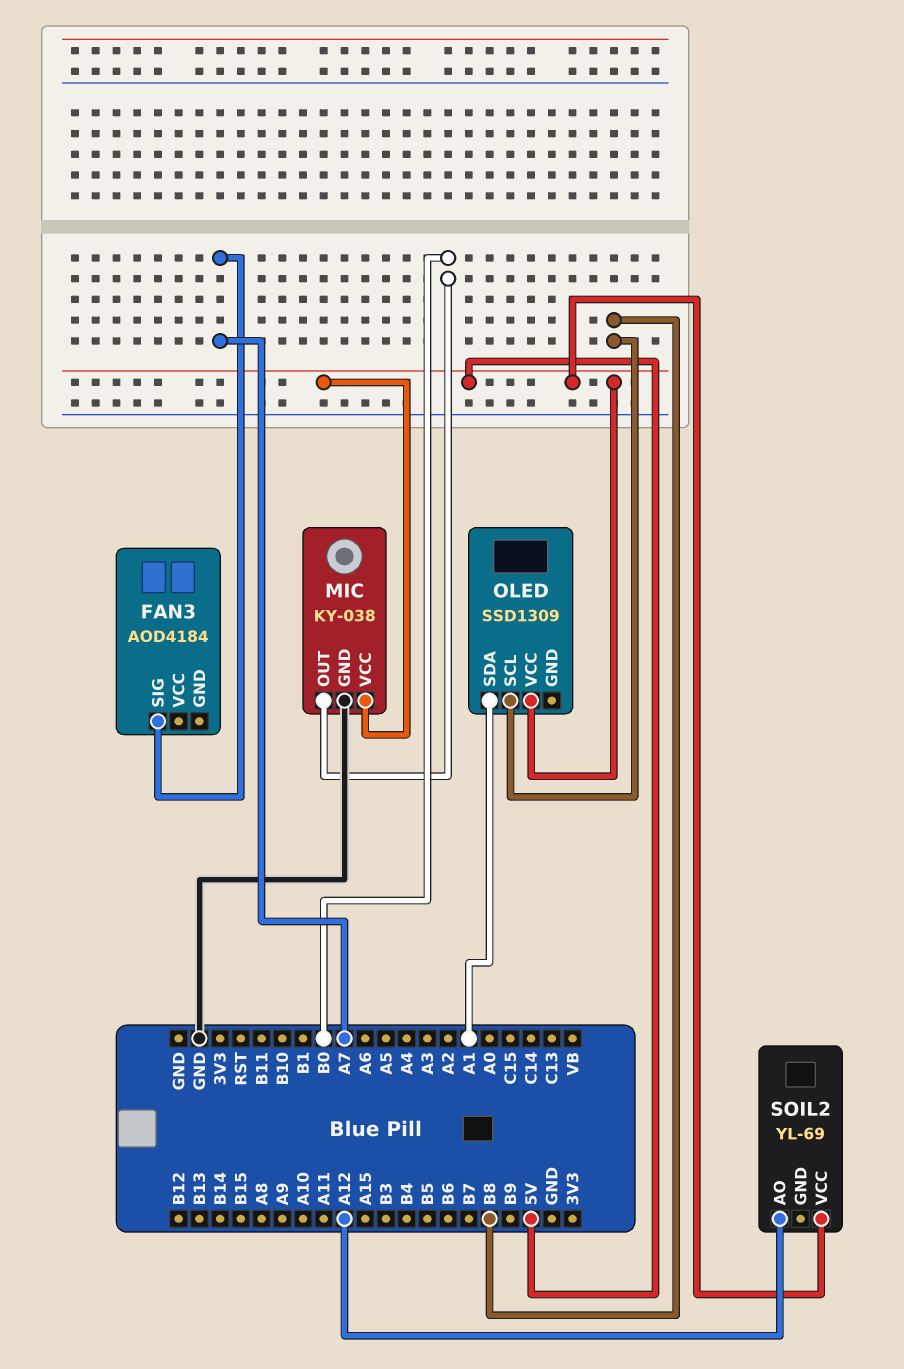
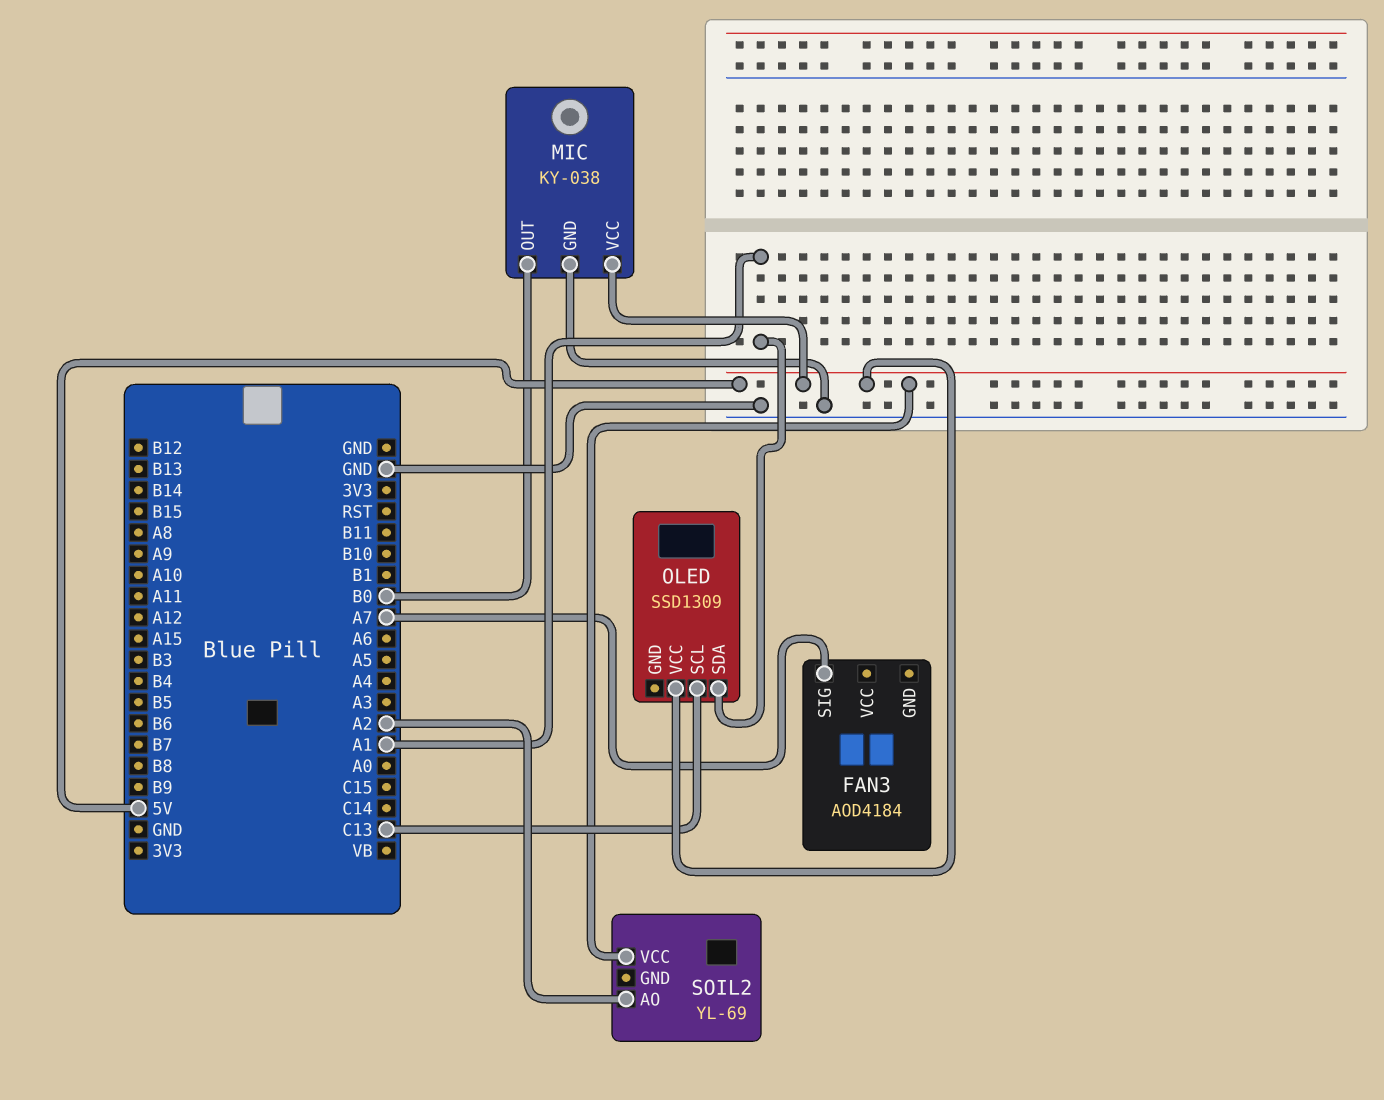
OLED pin SCL: B8 -> C13
SOIL2 pin AO: A12 -> A2

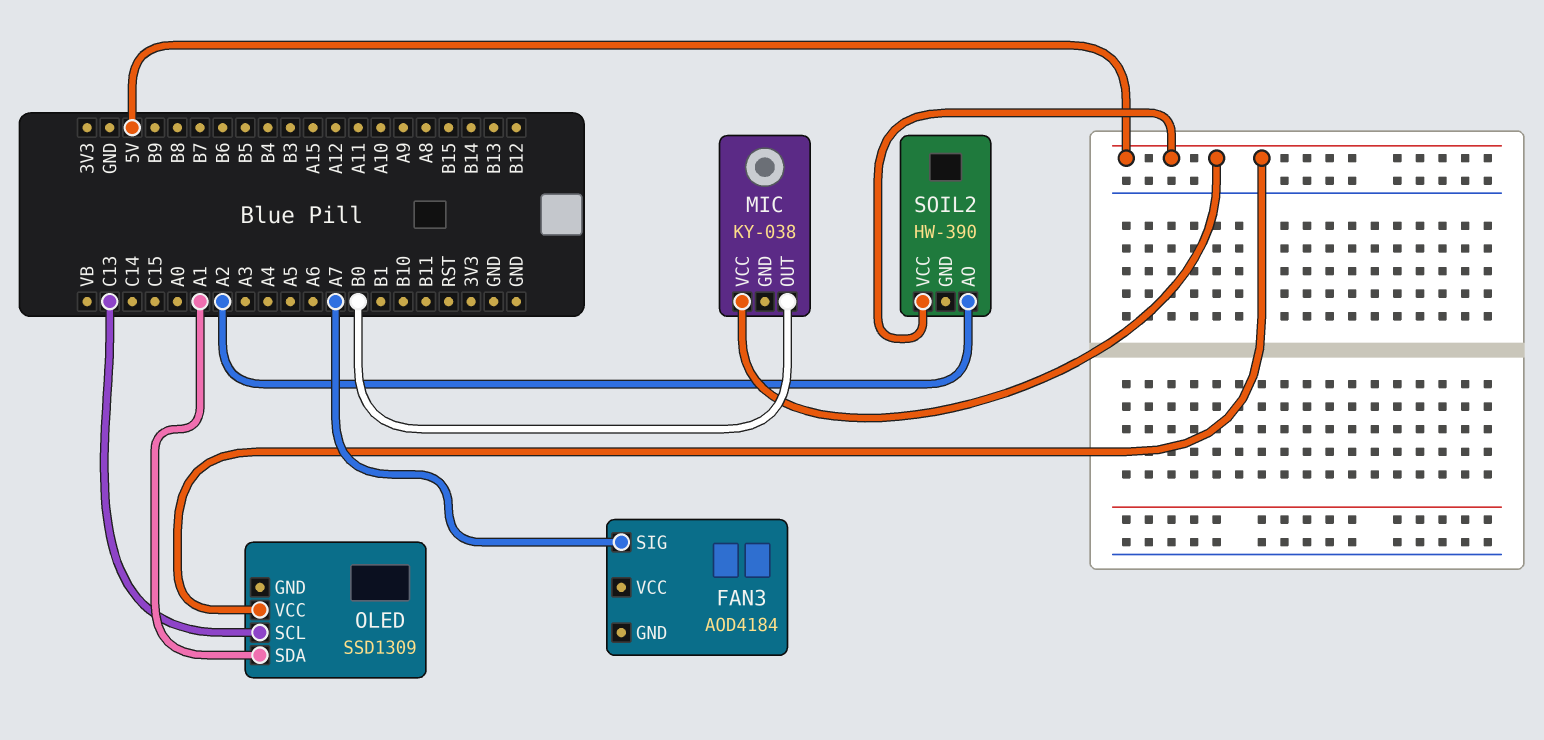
MIC pin GND: GND -> none
SOIL2: YL-69 -> HW-390

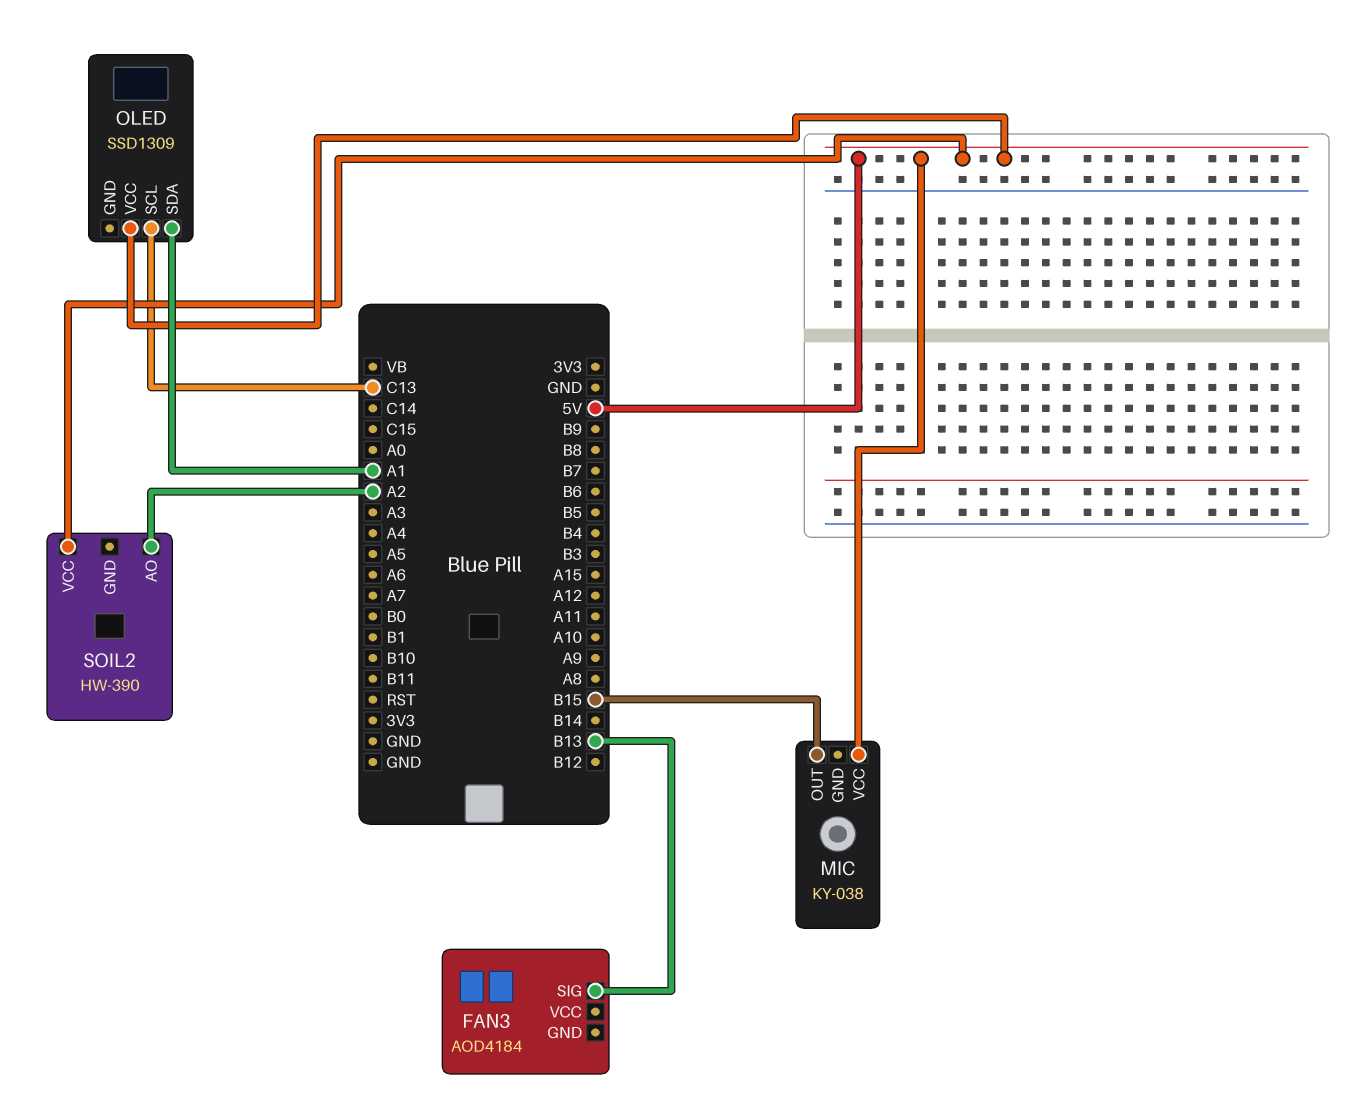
FAN3 pin SIG: A7 -> B13
MIC pin OUT: B0 -> B15

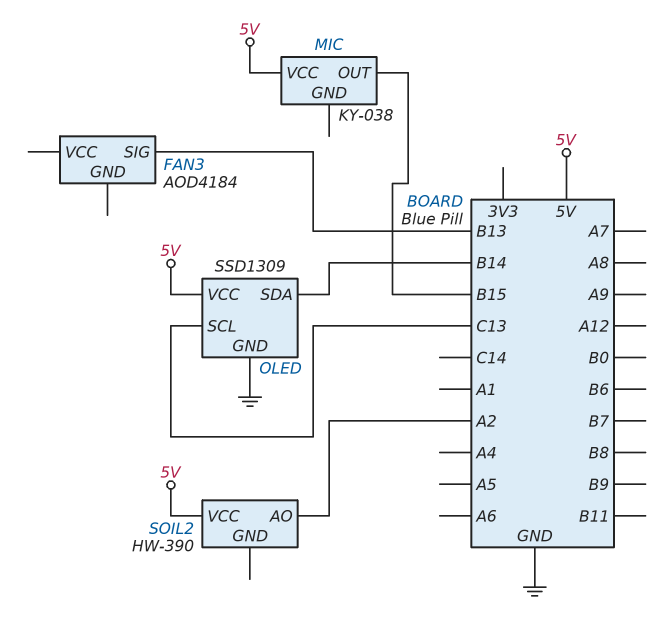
OLED pin GND: none -> GND
OLED pin SDA: A1 -> B14

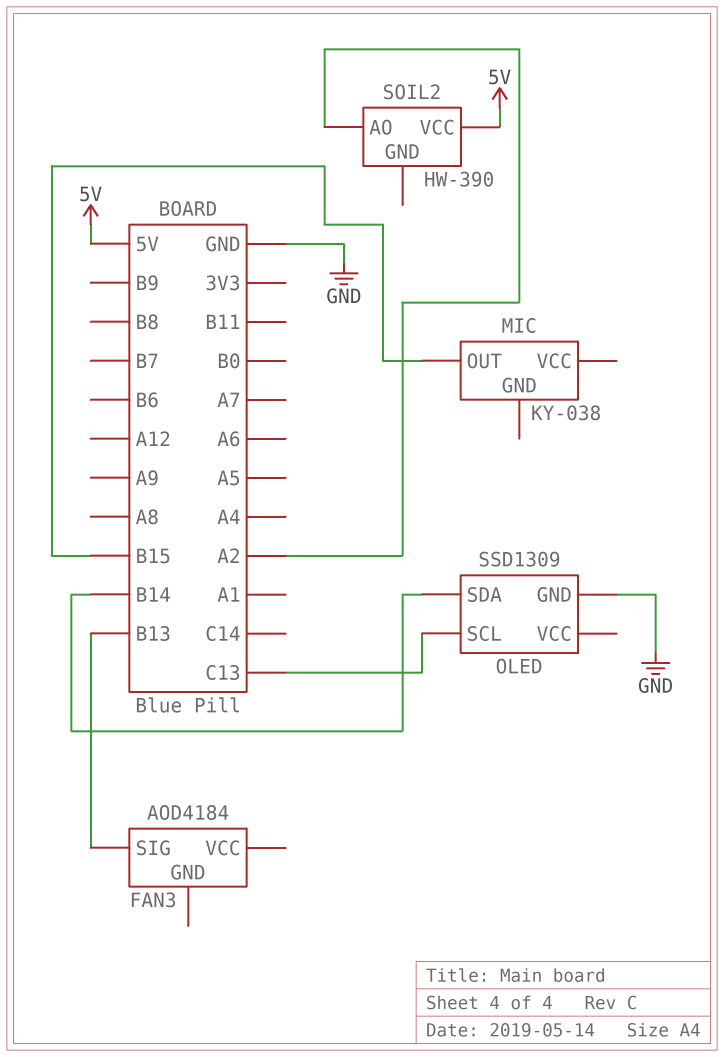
MIC pin VCC: 5V -> none
OLED pin VCC: 5V -> none

